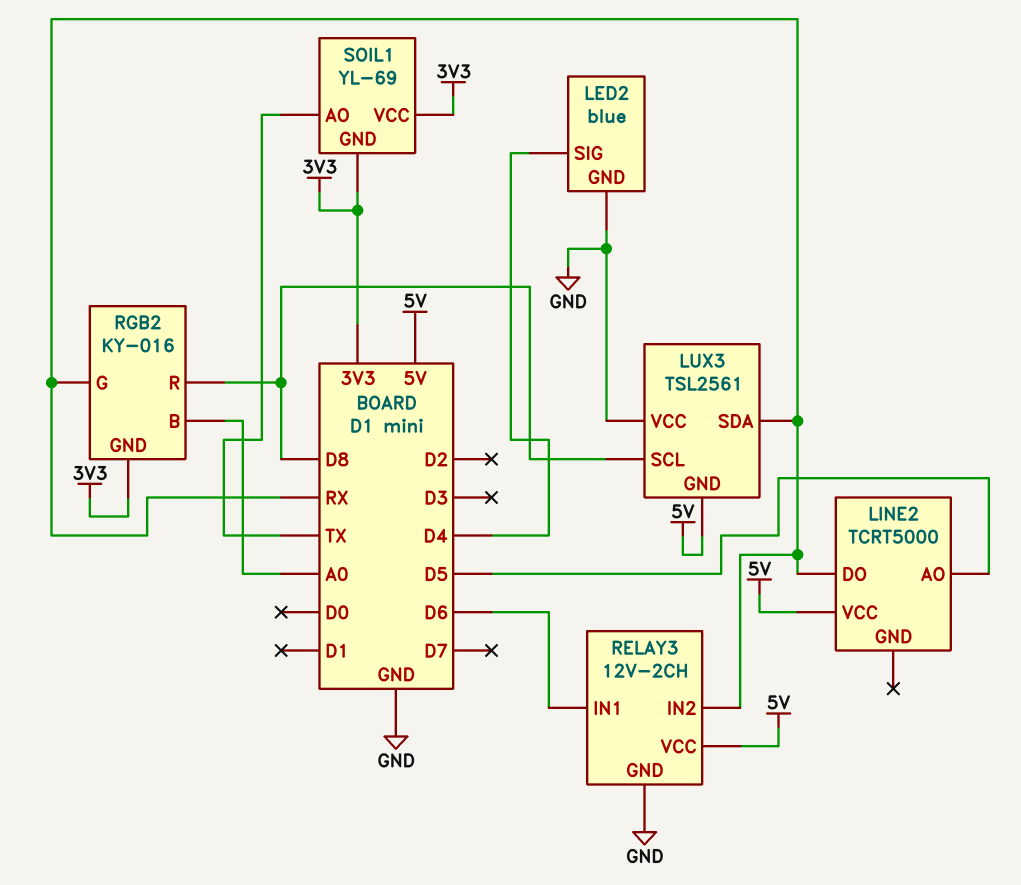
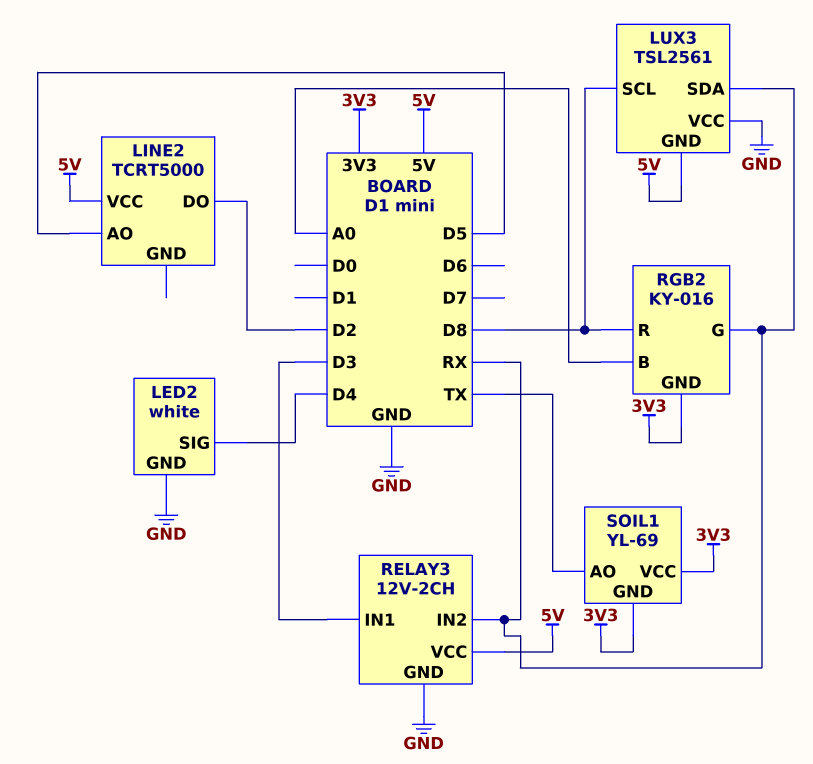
LED2: blue -> white
LINE2 pin DO: RX -> D2
RELAY3 pin IN1: D6 -> D3

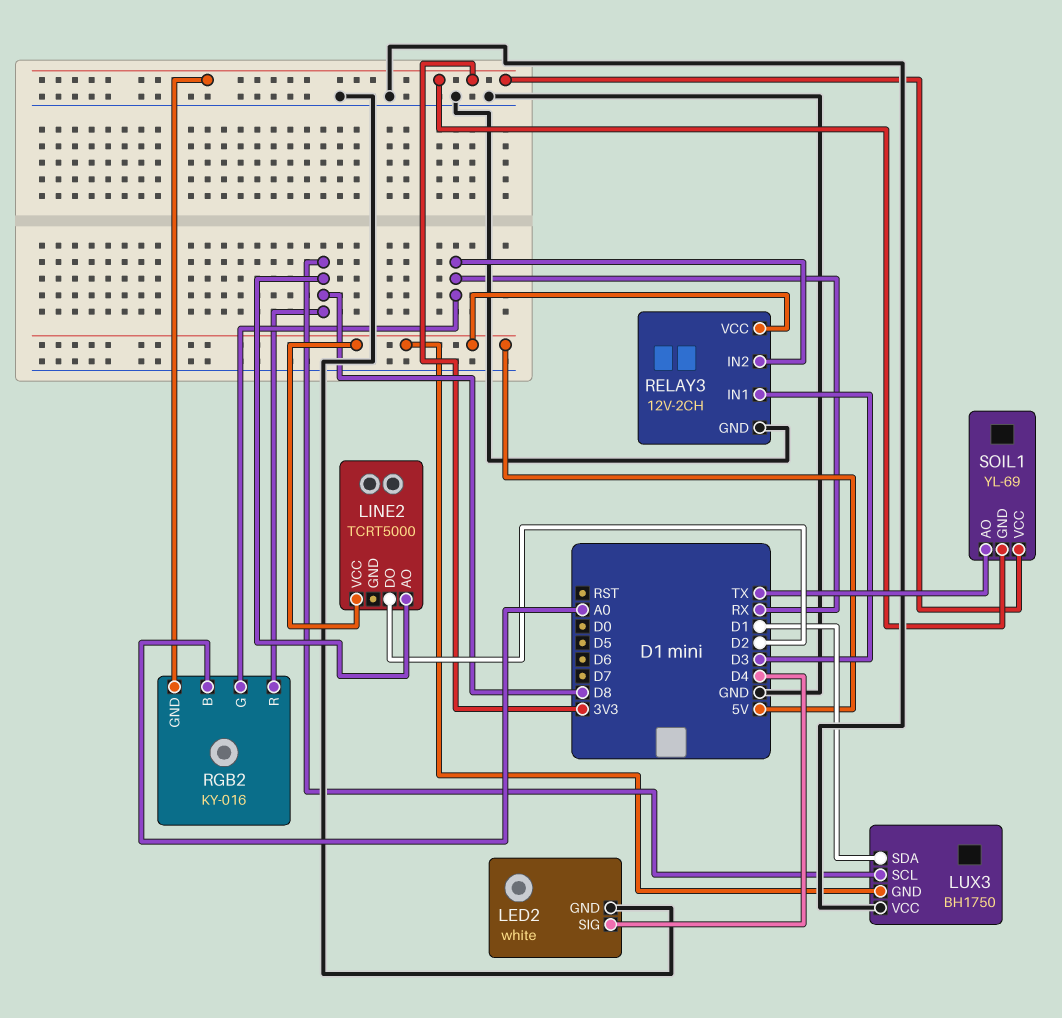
LINE2 pin AO: D5 -> D8
LUX3: TSL2561 -> BH1750
LUX3 pin SDA: RX -> D1

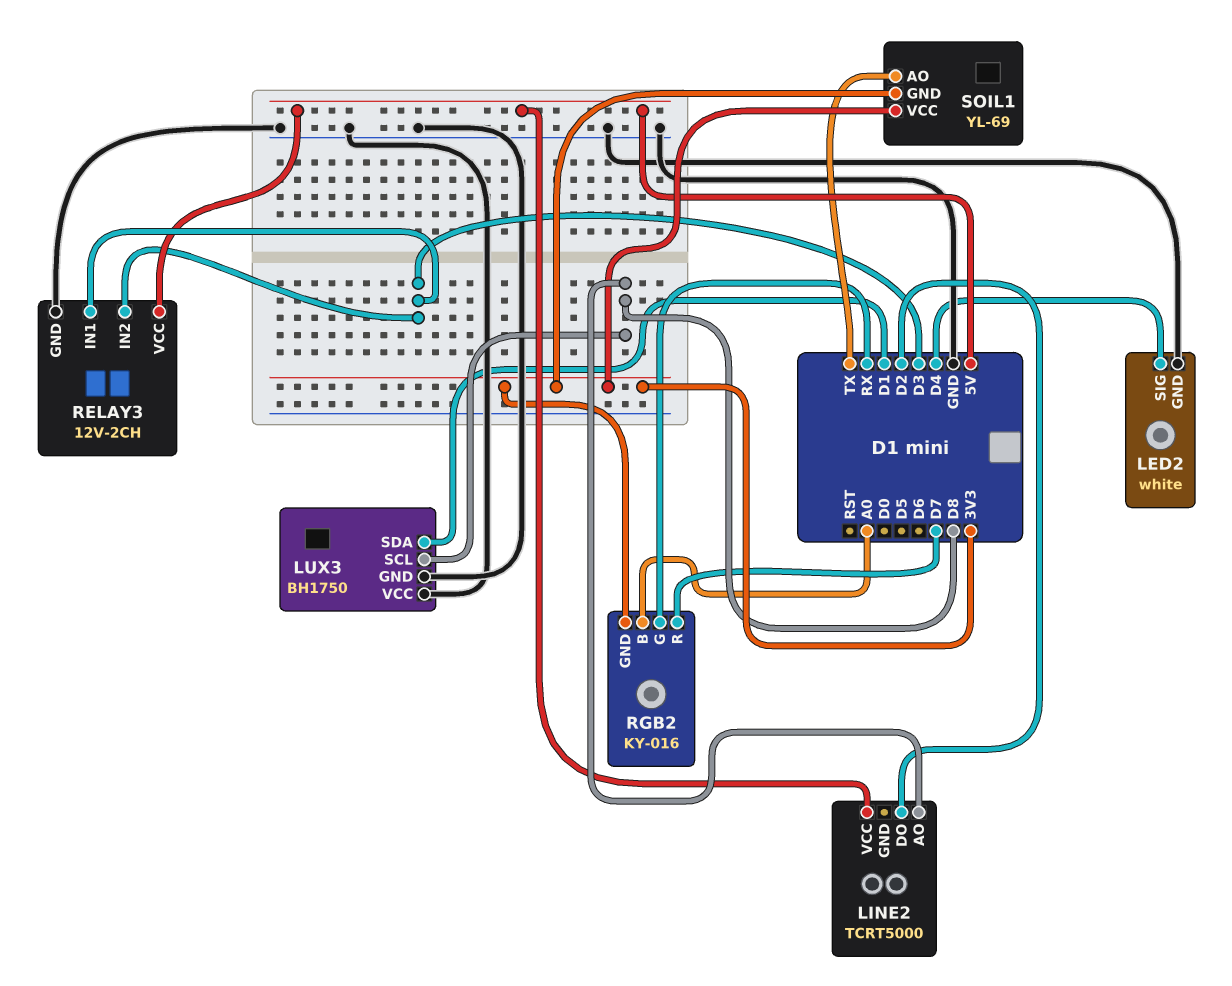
LUX3 pin GND: 5V -> GND
RELAY3 pin IN2: RX -> D3
RGB2 pin R: D8 -> D7

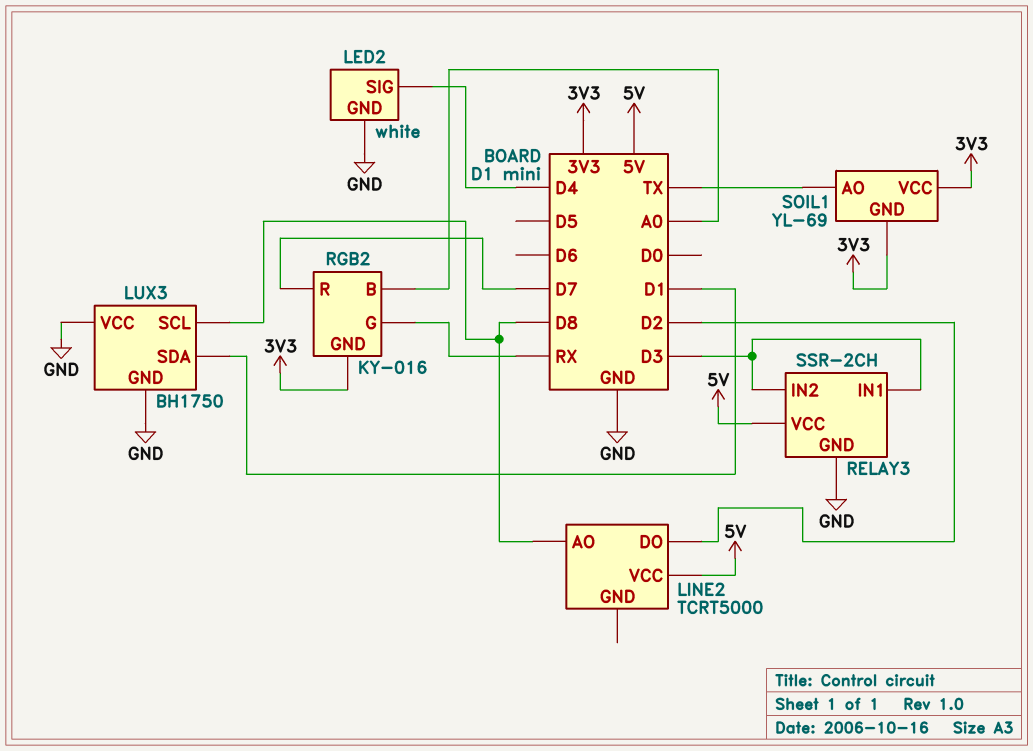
RELAY3: 12V-2CH -> SSR-2CH

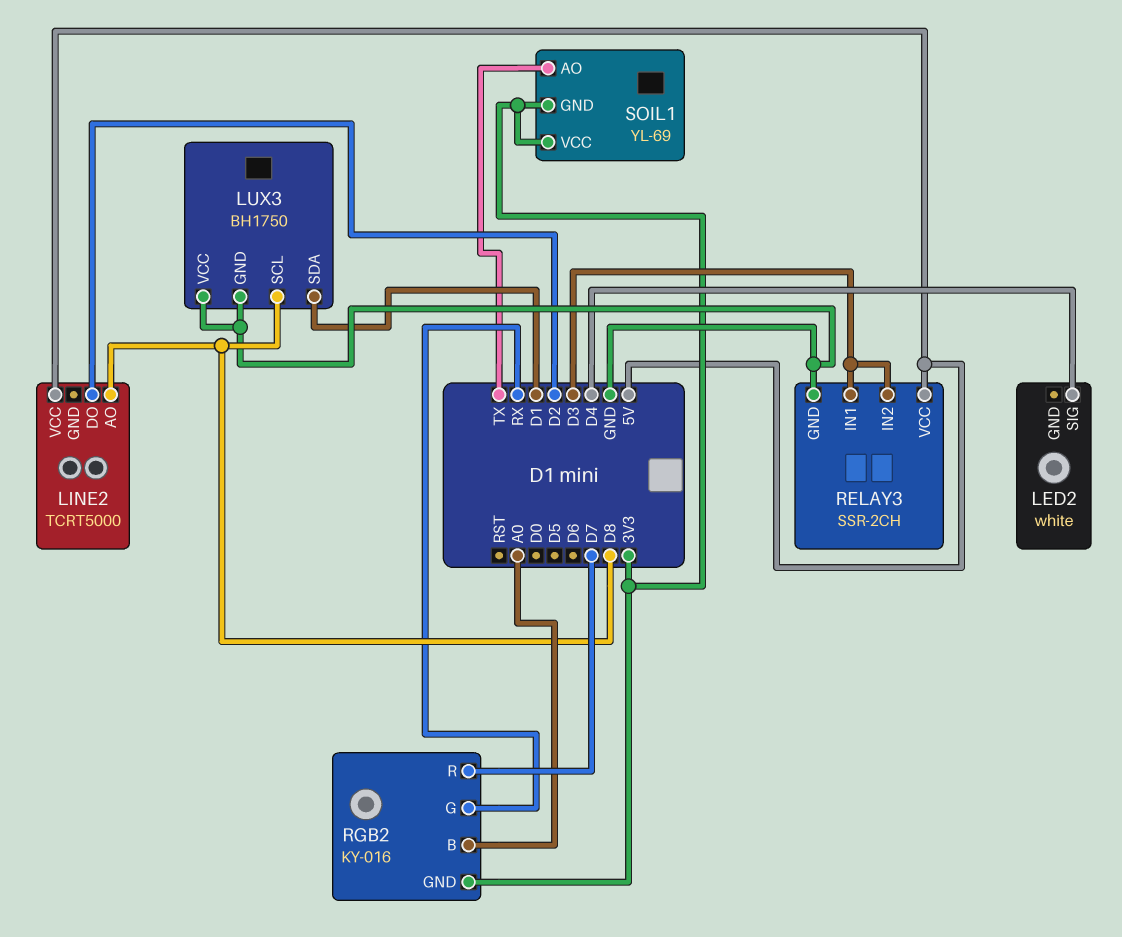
LED2 pin GND: GND -> none

